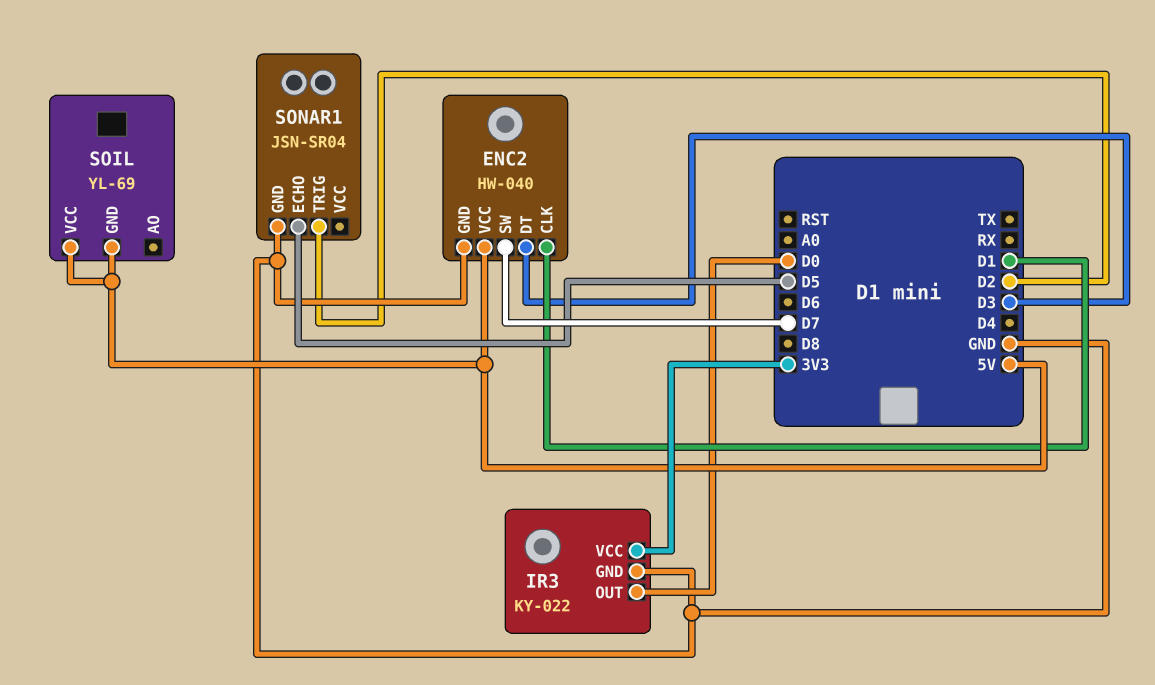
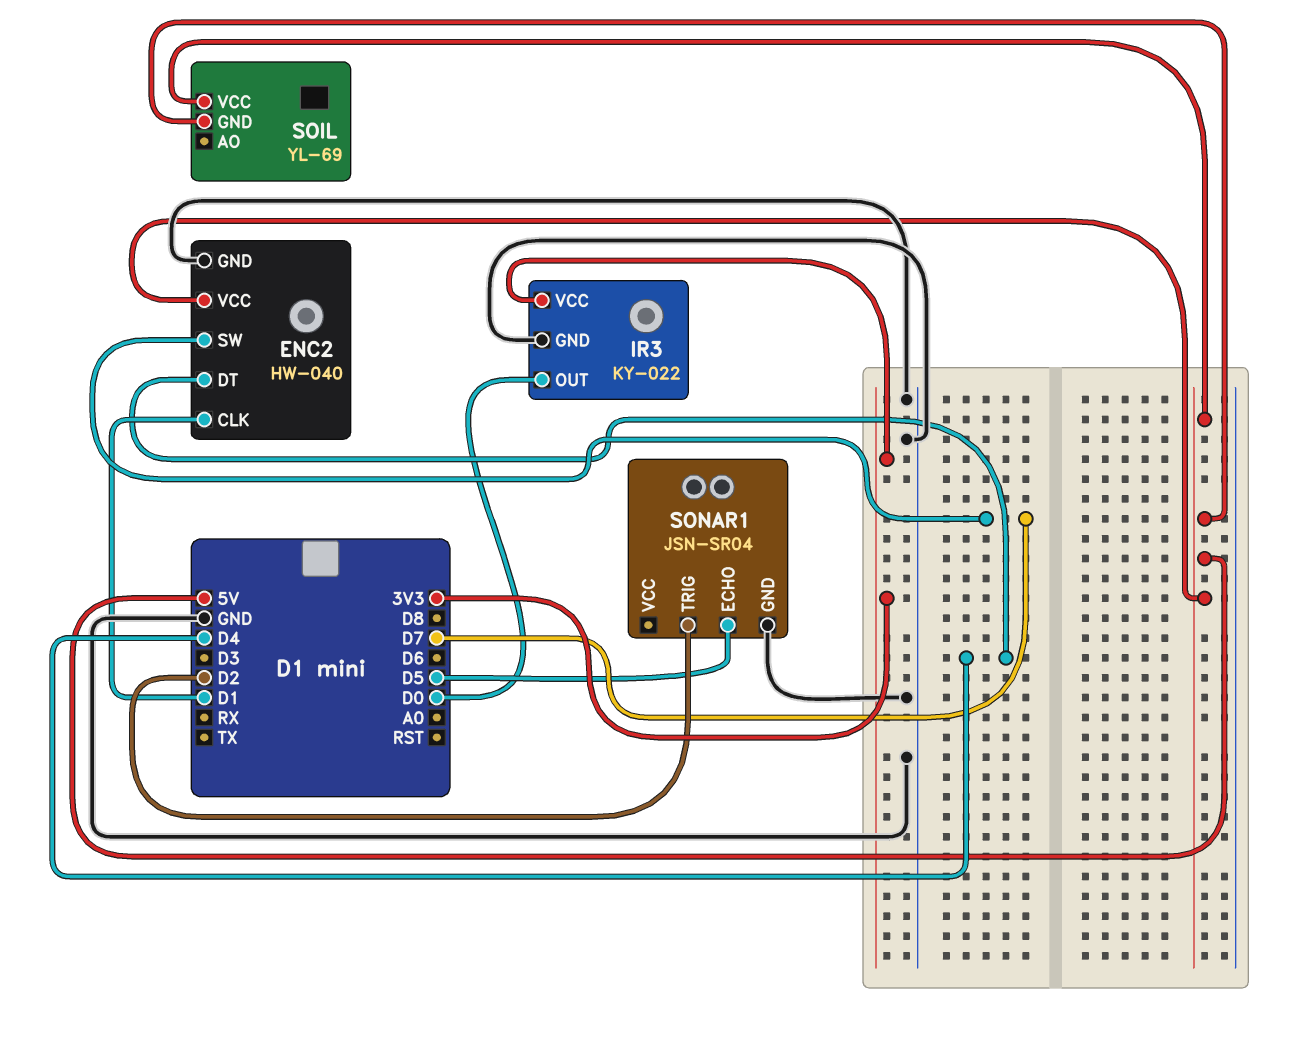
ENC2 pin DT: D3 -> D4

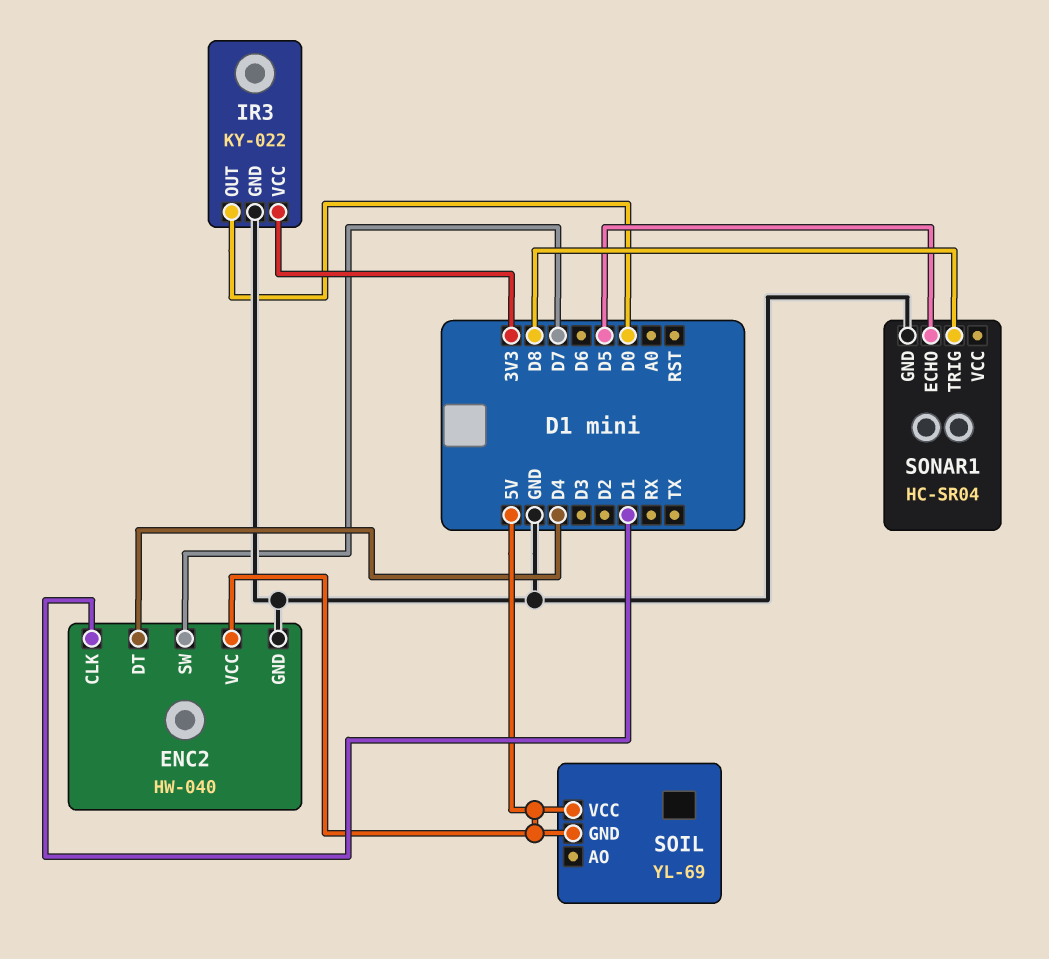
SONAR1: JSN-SR04 -> HC-SR04
SONAR1 pin TRIG: D2 -> D8

